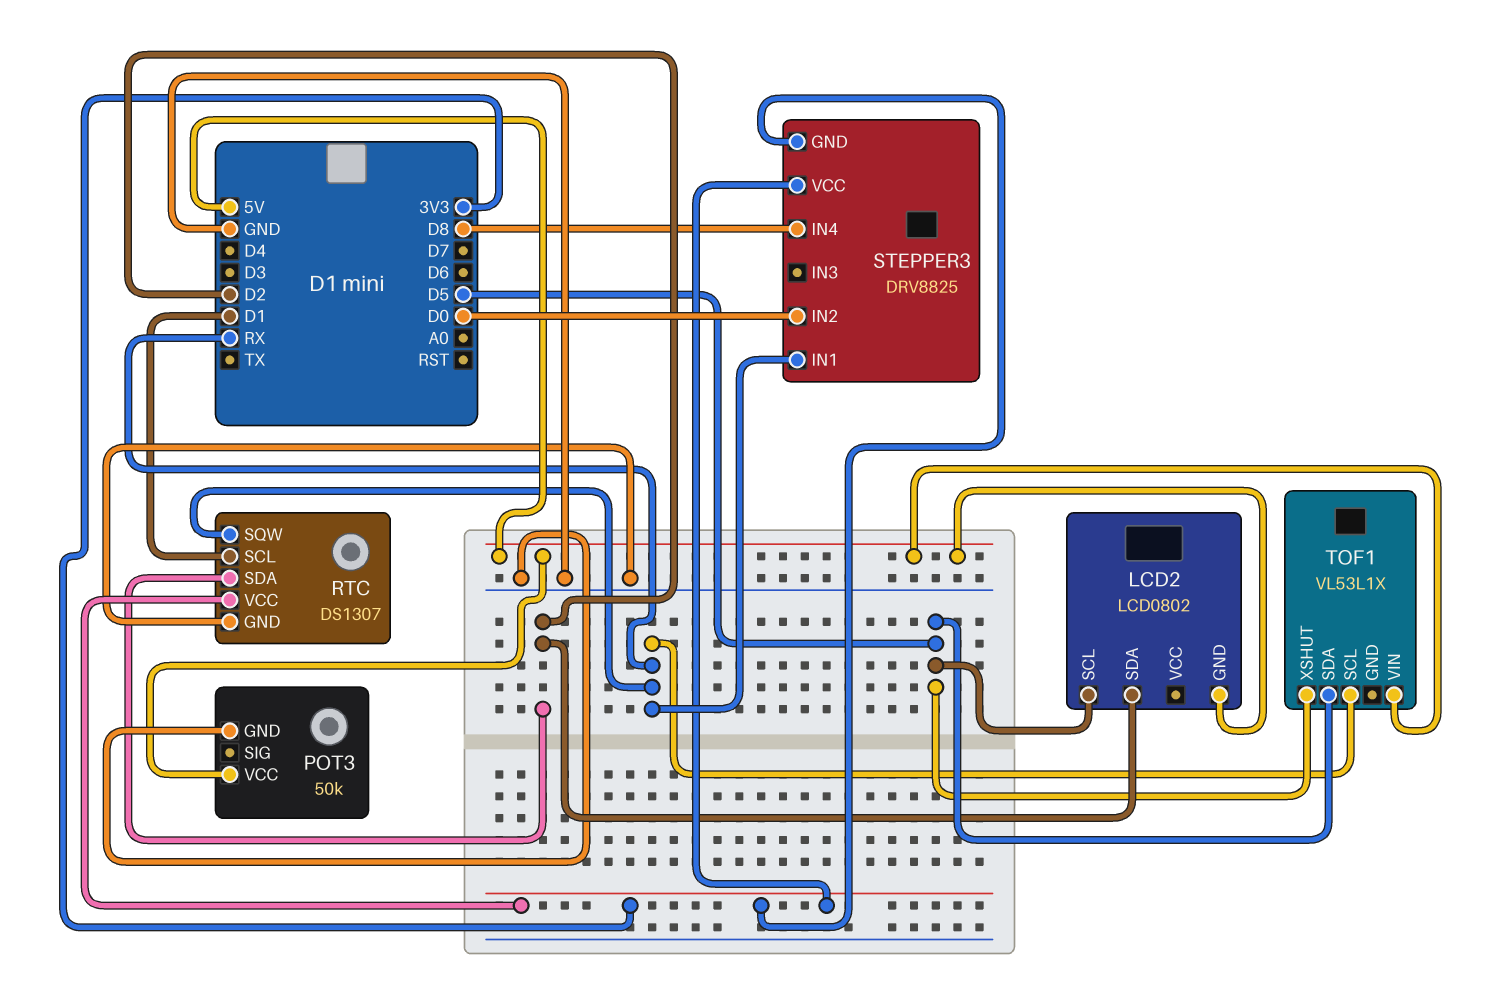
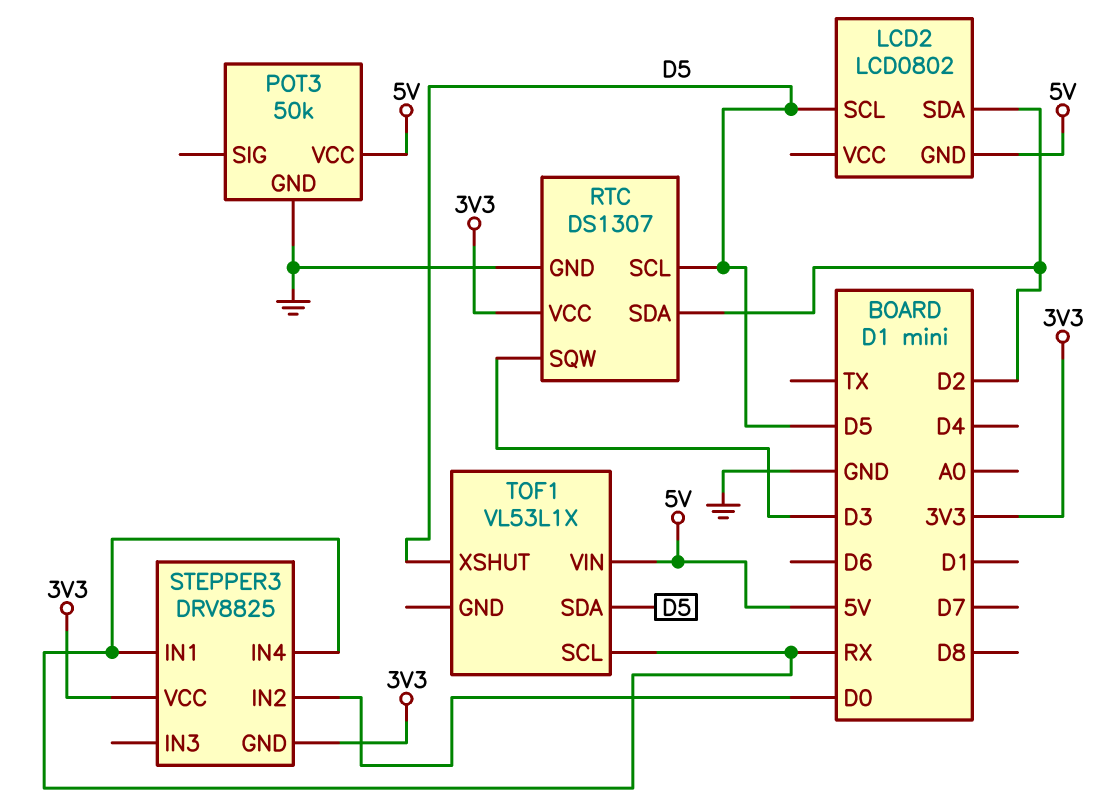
RTC pin SCL: D1 -> D5
RTC pin SQW: RX -> D3
STEPPER3 pin IN4: D8 -> RX

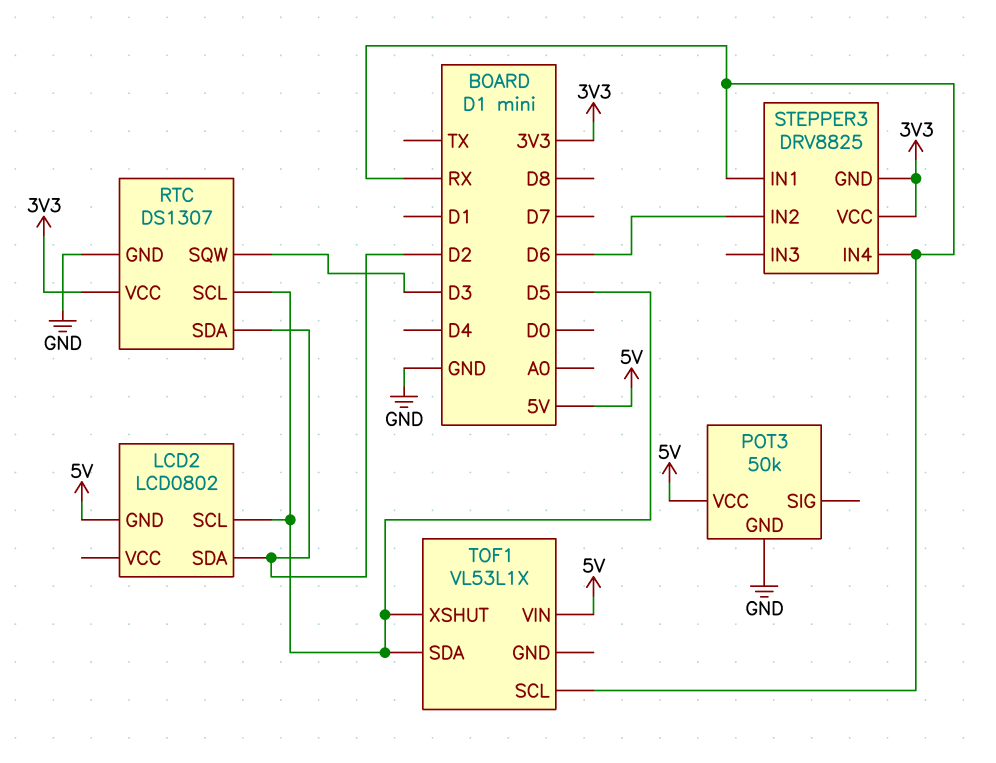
STEPPER3 pin IN2: D0 -> D6

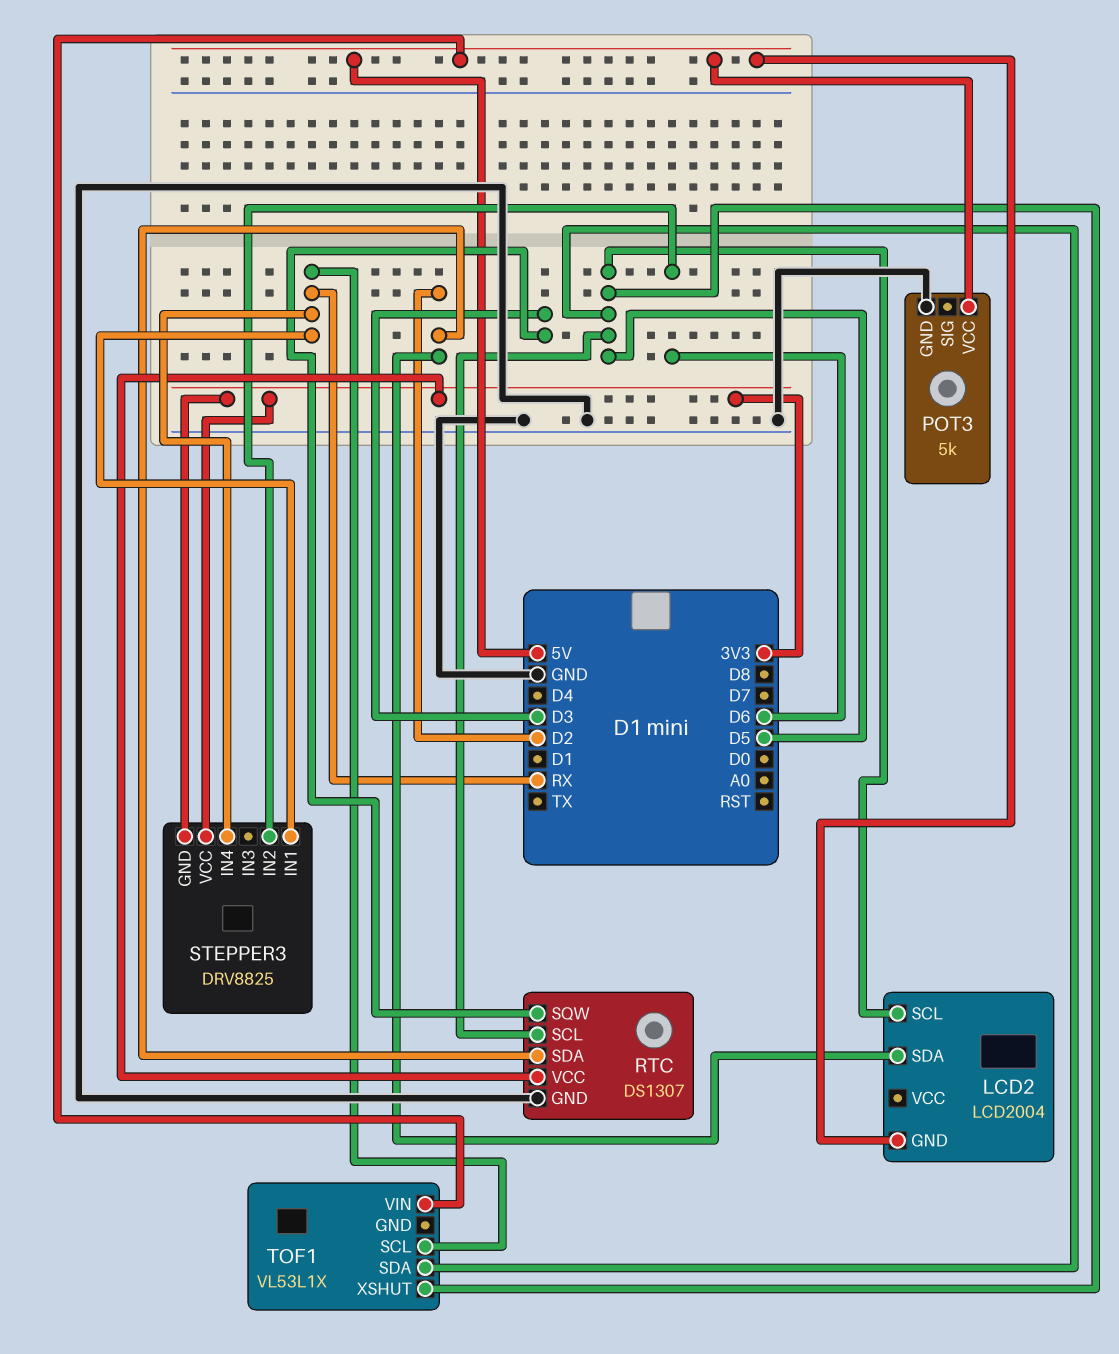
LCD2: LCD0802 -> LCD2004
POT3: 50k -> 5k

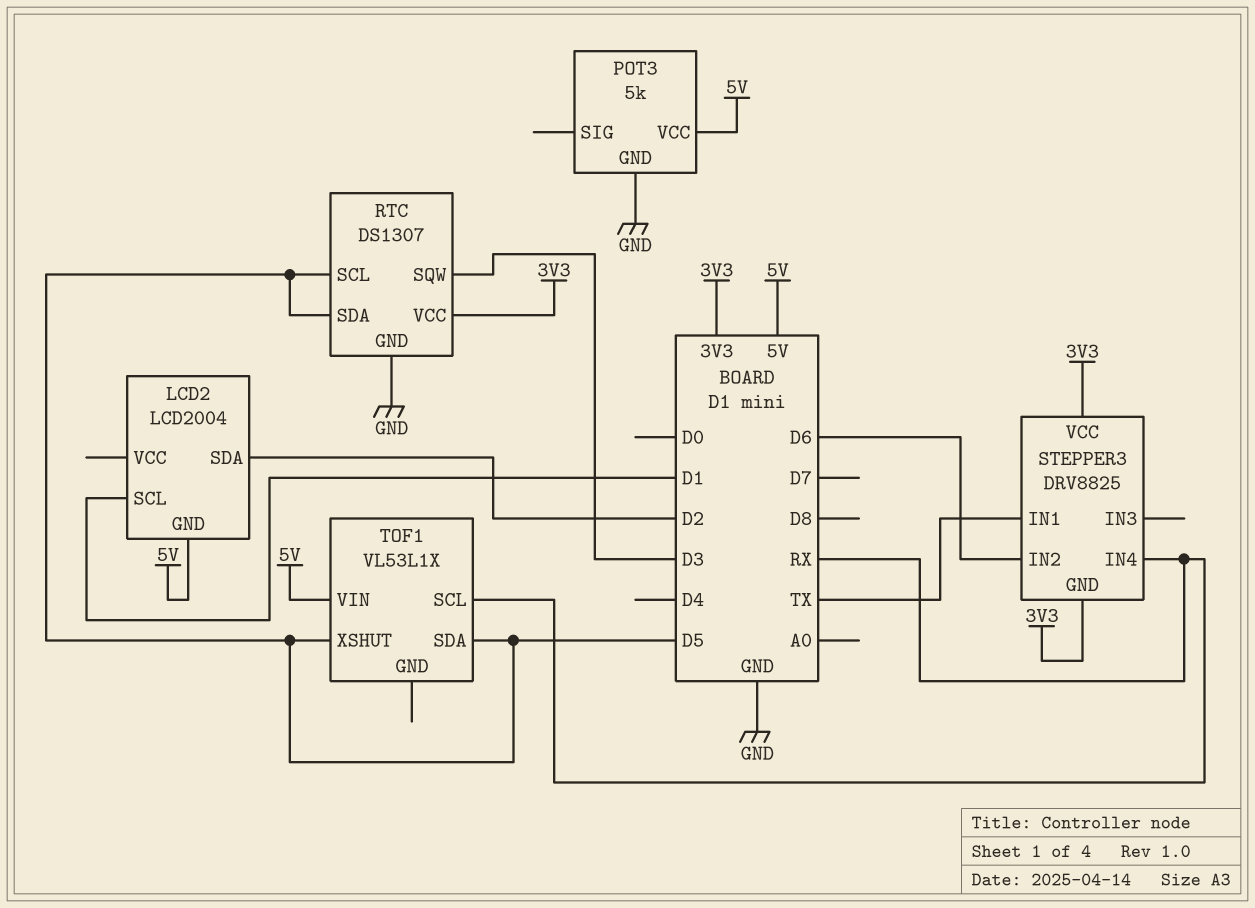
LCD2 pin SCL: D5 -> D1
RTC pin SDA: D2 -> D5
STEPPER3 pin IN1: RX -> TX

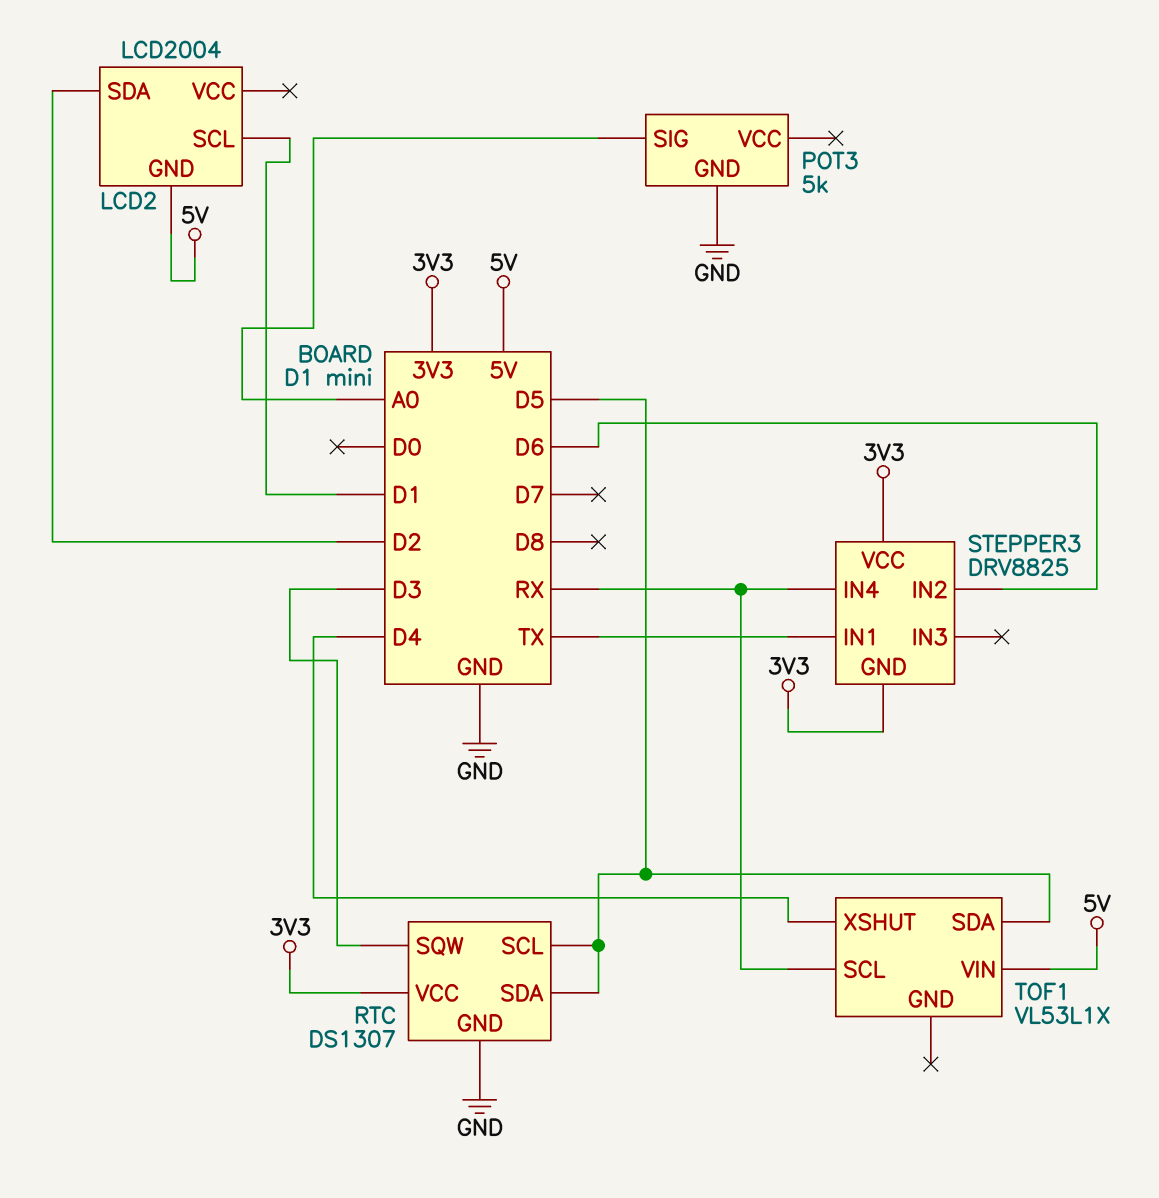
POT3 pin SIG: none -> A0
POT3 pin VCC: 5V -> none
TOF1 pin XSHUT: D5 -> D4

